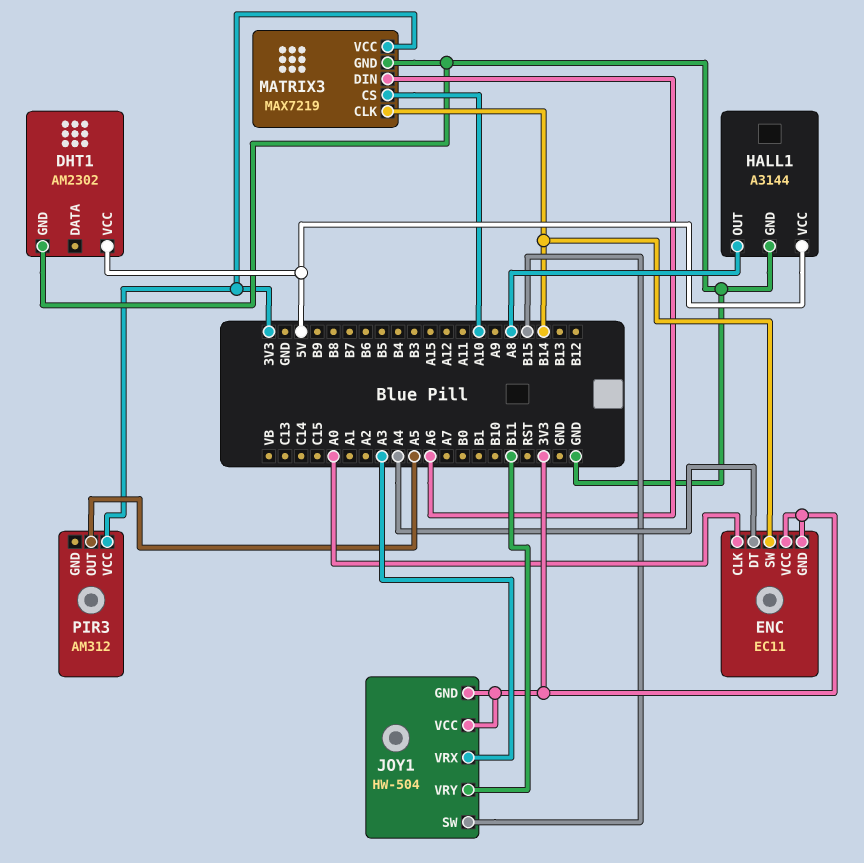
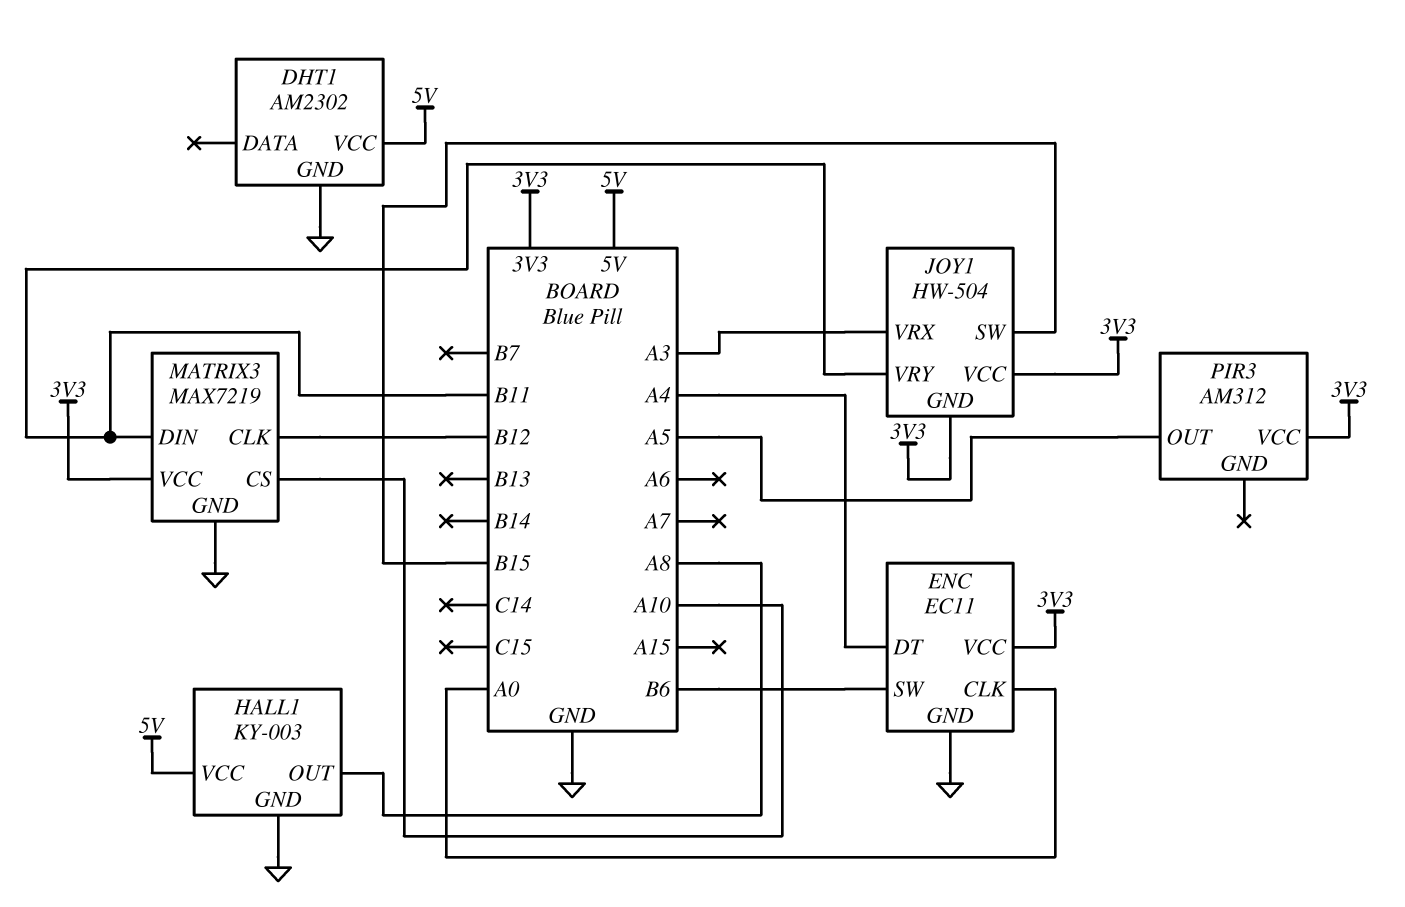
ENC pin GND: 3V3 -> GND
ENC pin SW: B14 -> B6
HALL1: A3144 -> KY-003
MATRIX3 pin CLK: B14 -> B12
MATRIX3 pin DIN: A6 -> B11

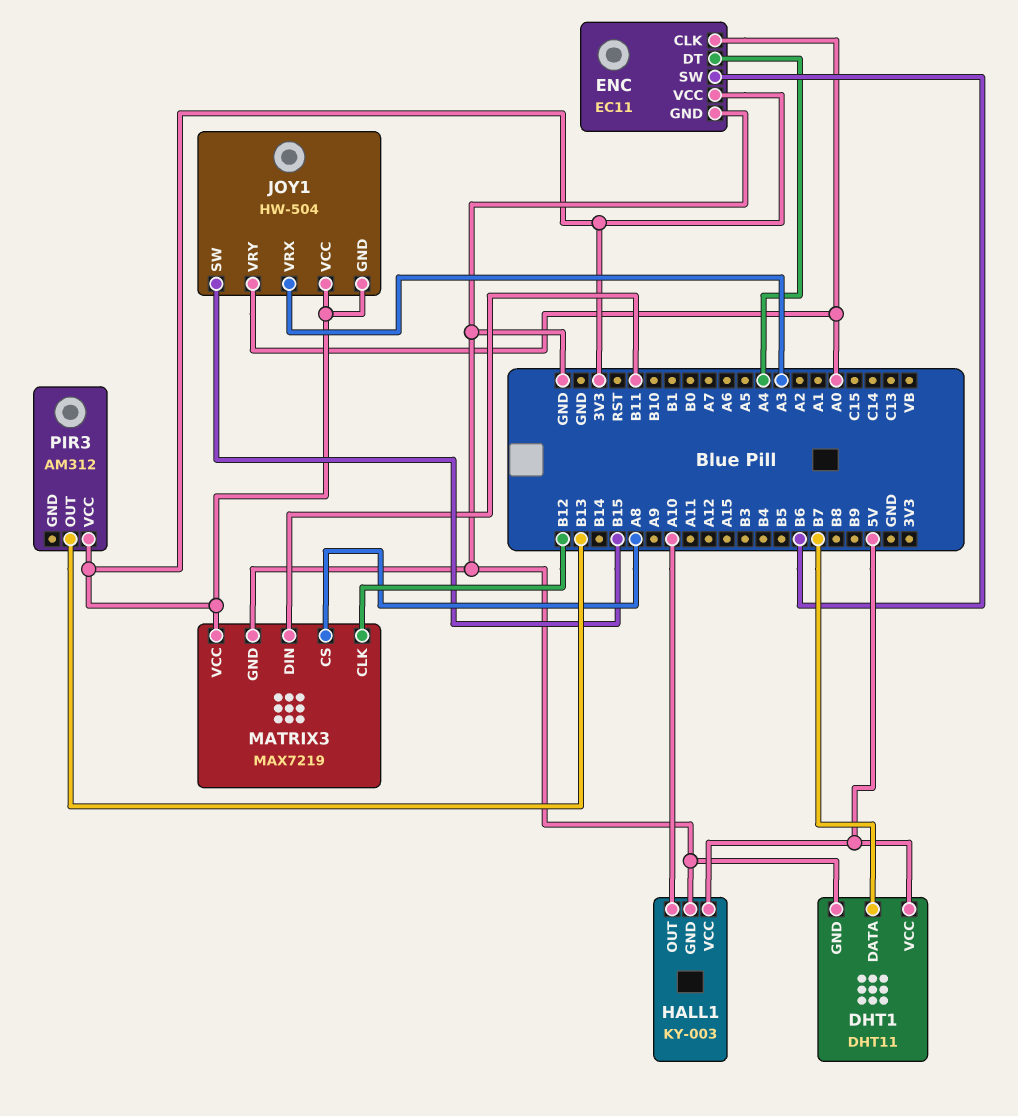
DHT1: AM2302 -> DHT11
DHT1 pin DATA: none -> B7
HALL1 pin OUT: A8 -> A10
JOY1 pin VRY: B11 -> A0
MATRIX3 pin CS: A10 -> A8
PIR3 pin OUT: A5 -> B13

